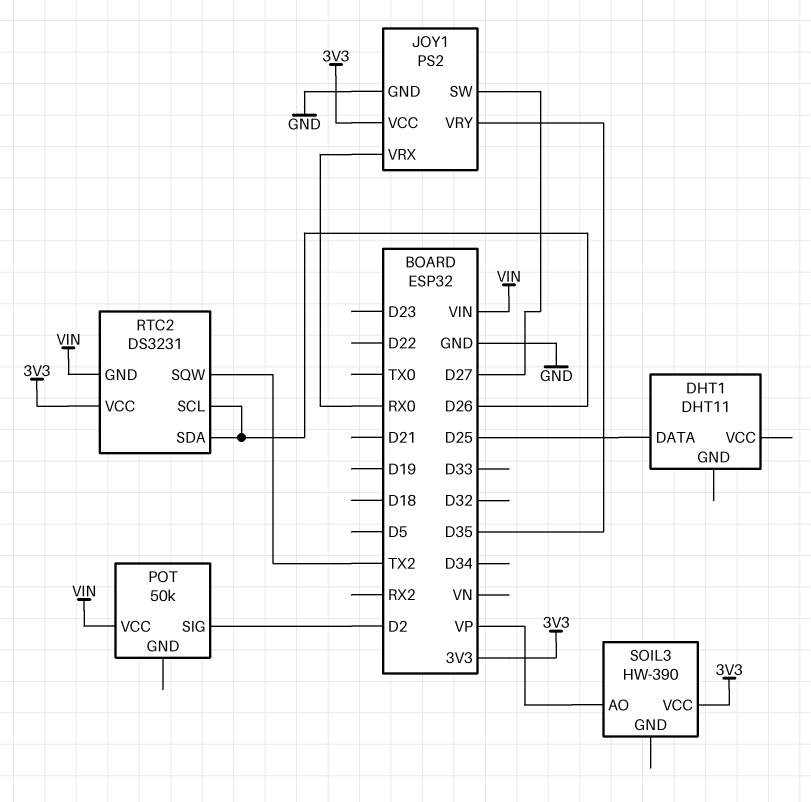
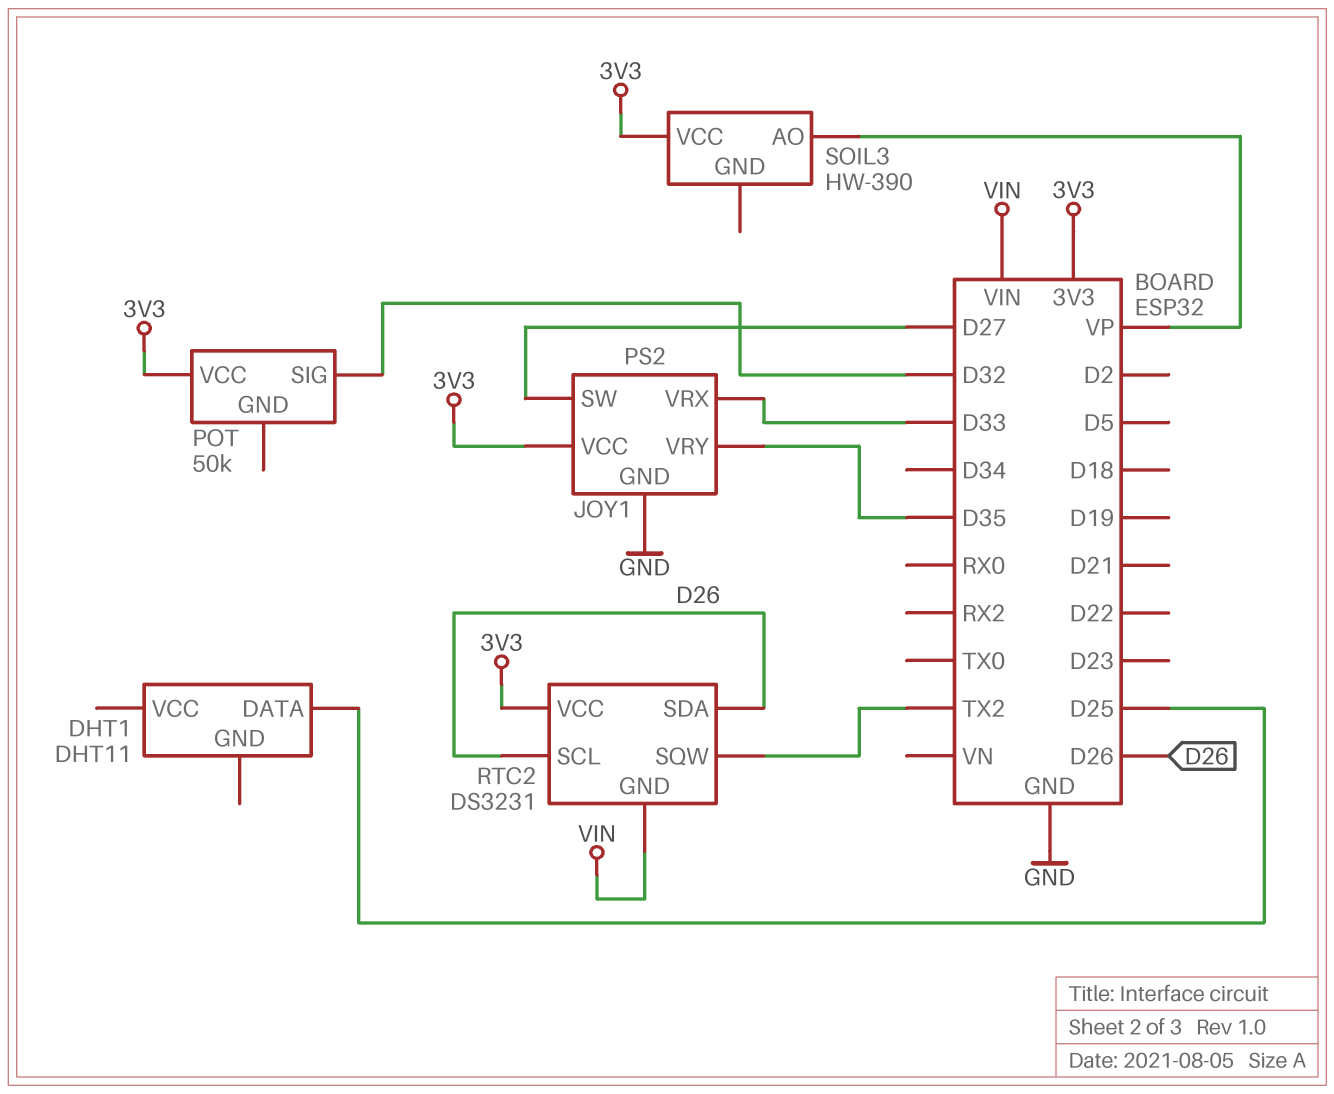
JOY1 pin VRX: RX0 -> D33
POT pin SIG: D2 -> D32
POT pin VCC: VIN -> 3V3

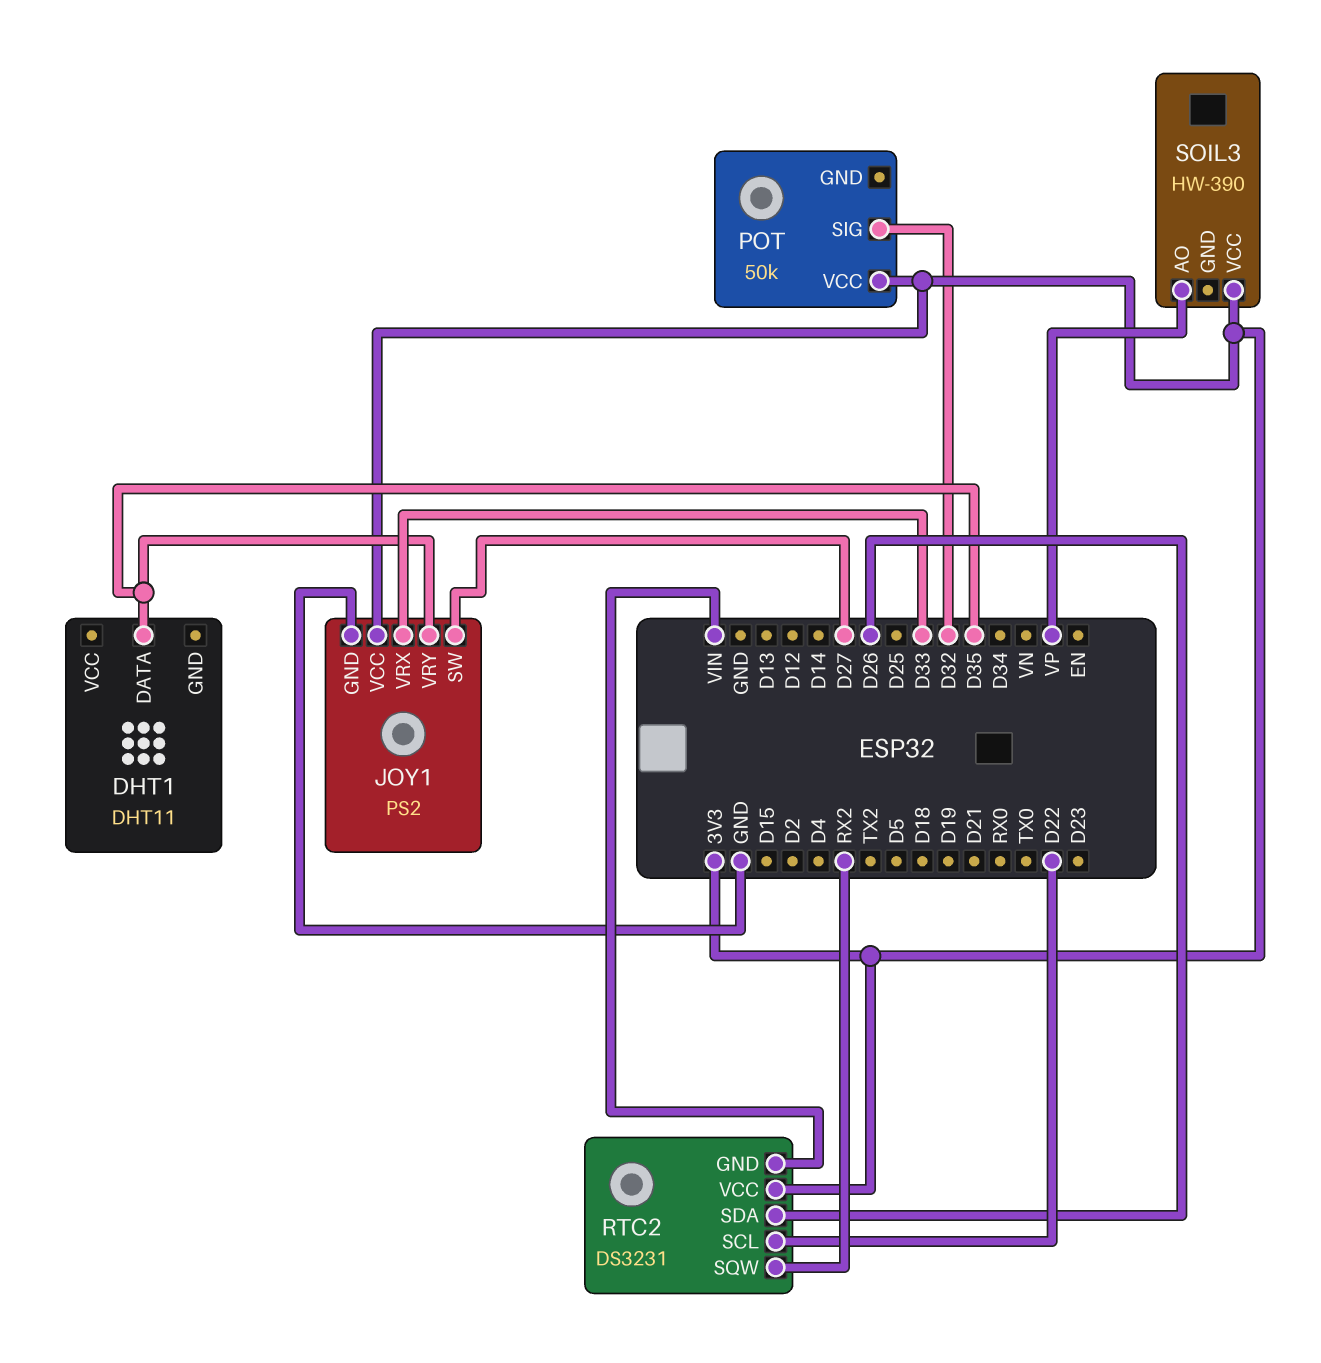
DHT1 pin DATA: D25 -> D35
RTC2 pin SCL: D26 -> D22
RTC2 pin SQW: TX2 -> RX2

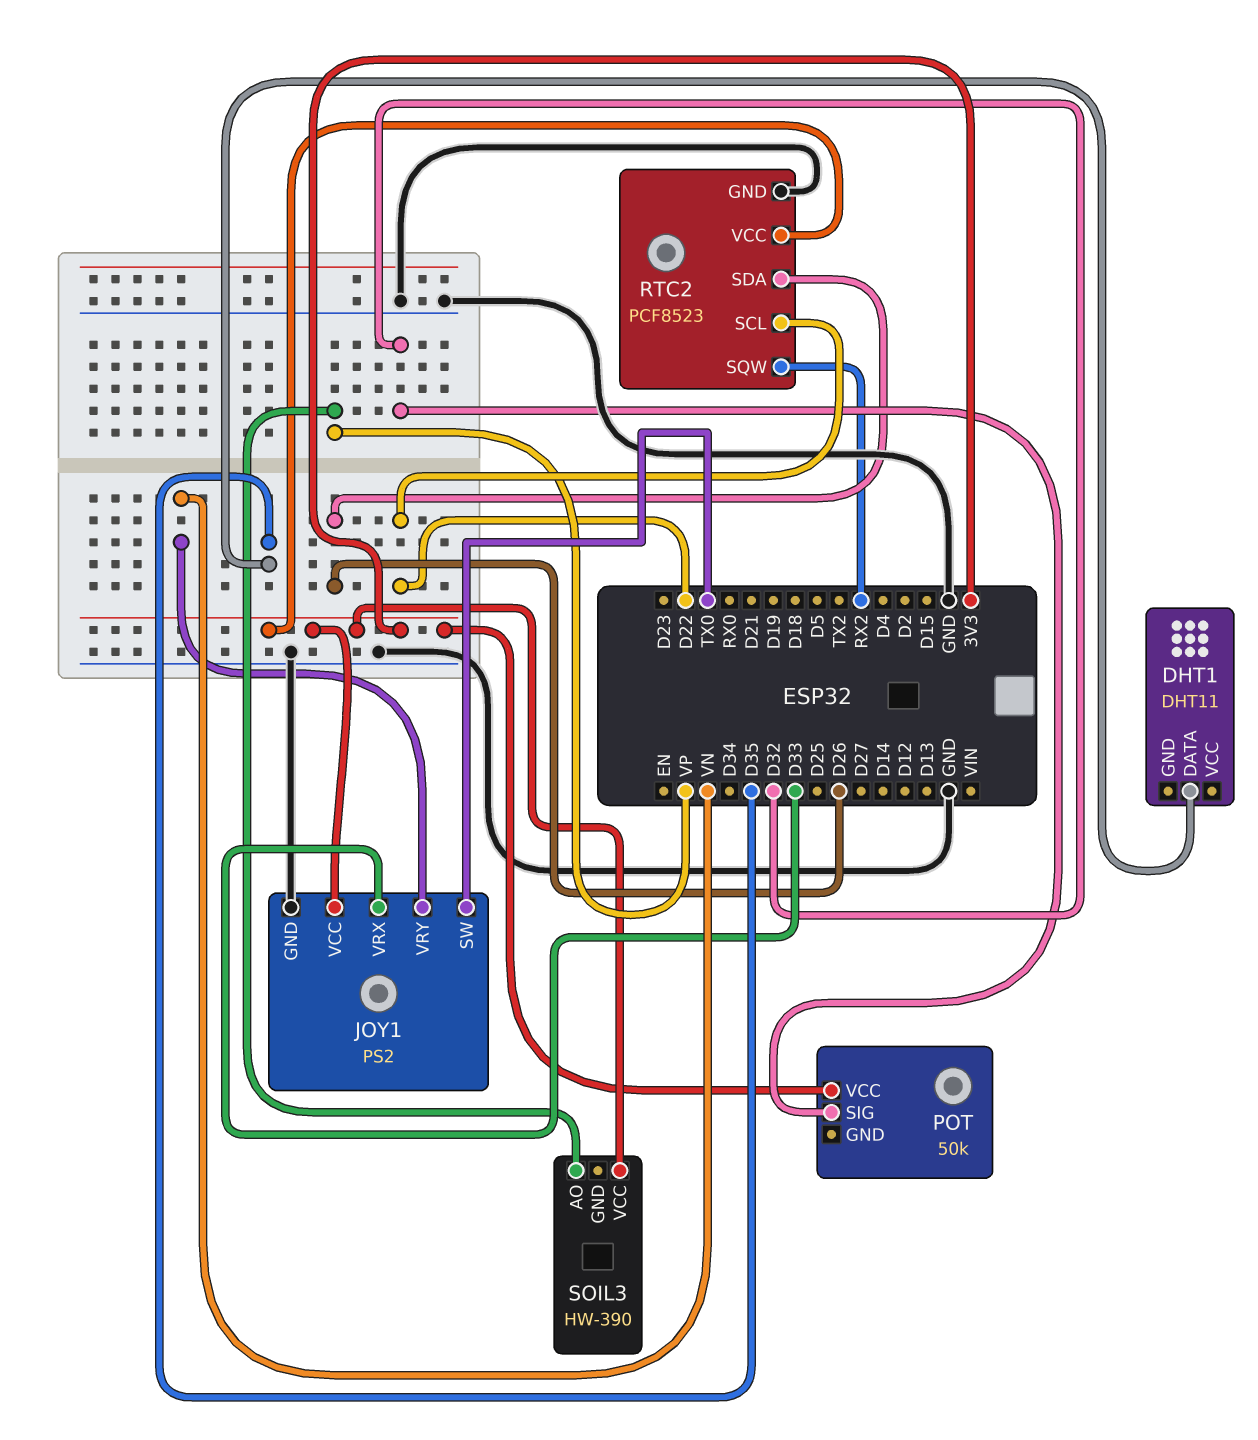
JOY1 pin SW: D27 -> TX0
JOY1 pin VRY: D35 -> VN
RTC2: DS3231 -> PCF8523
RTC2 pin GND: VIN -> GND

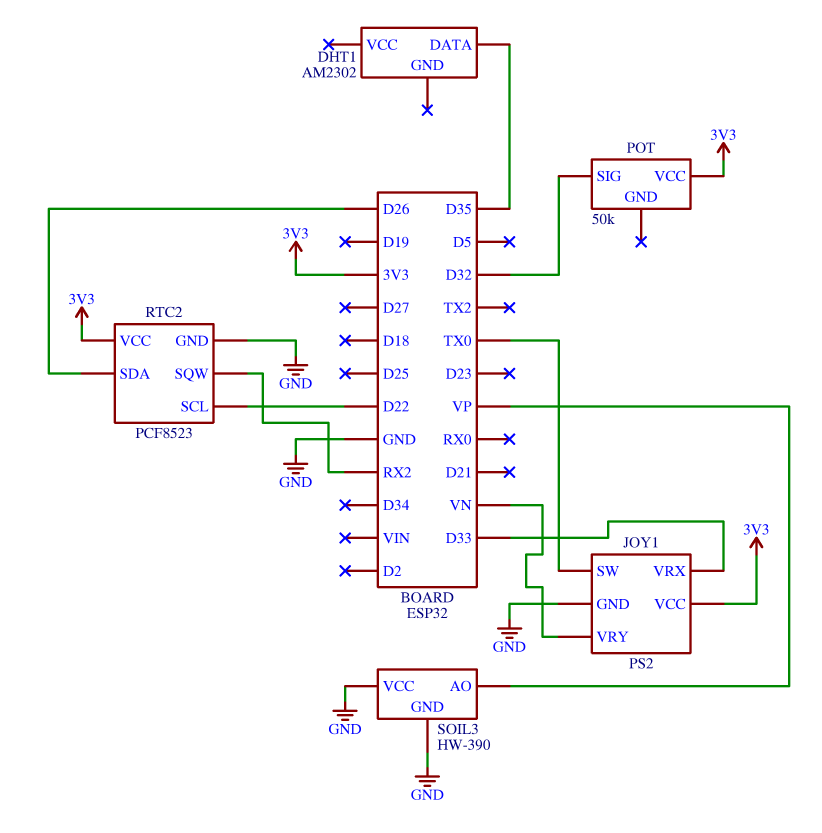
DHT1: DHT11 -> AM2302
SOIL3 pin GND: none -> GND
SOIL3 pin VCC: 3V3 -> GND

